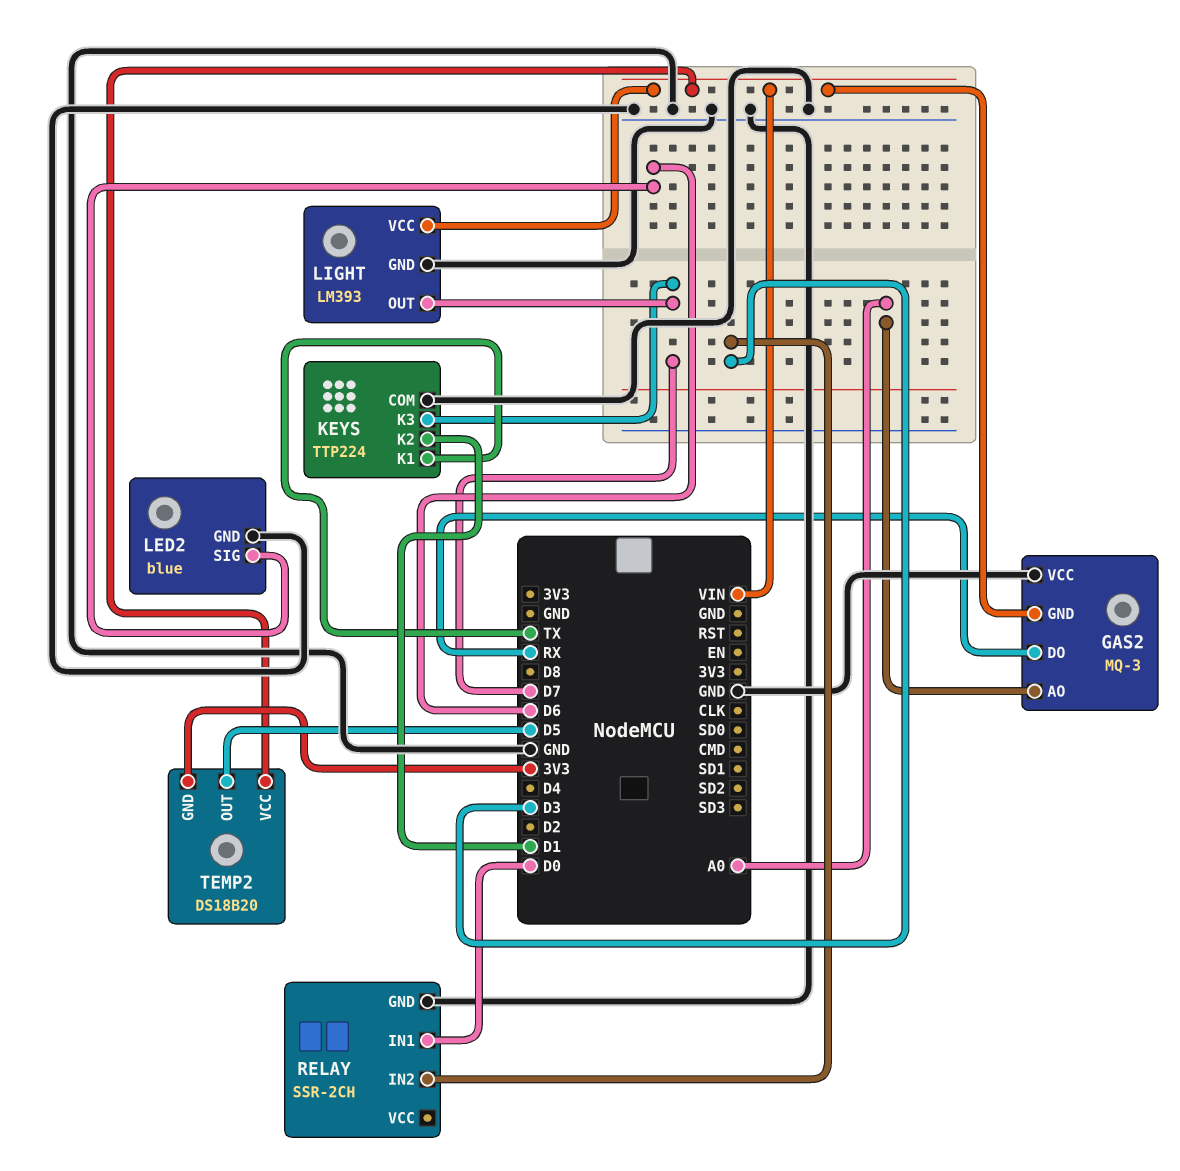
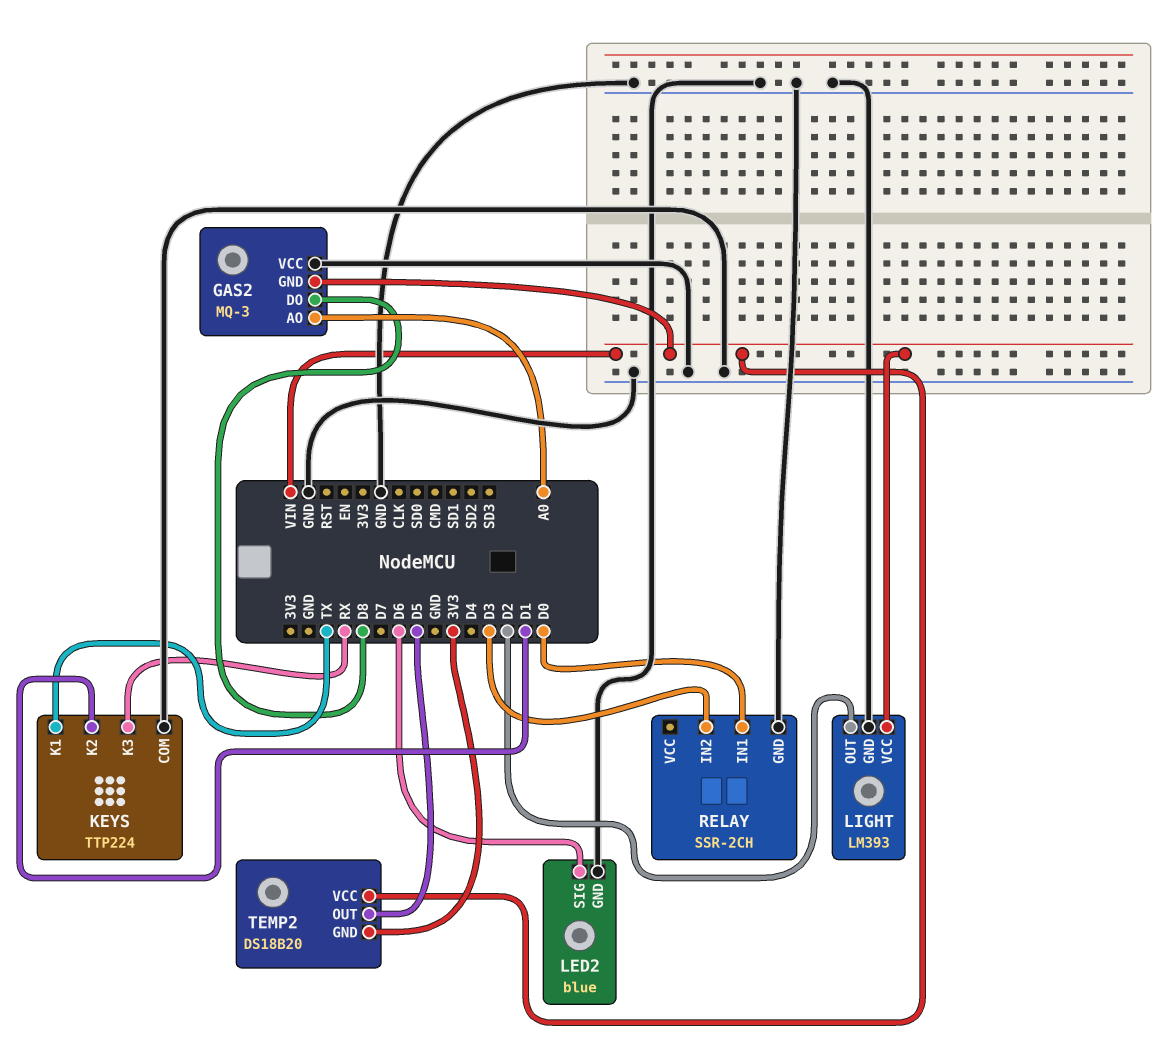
GAS2 pin DO: RX -> D8
KEYS pin K3: D7 -> RX
LIGHT pin OUT: D7 -> D2

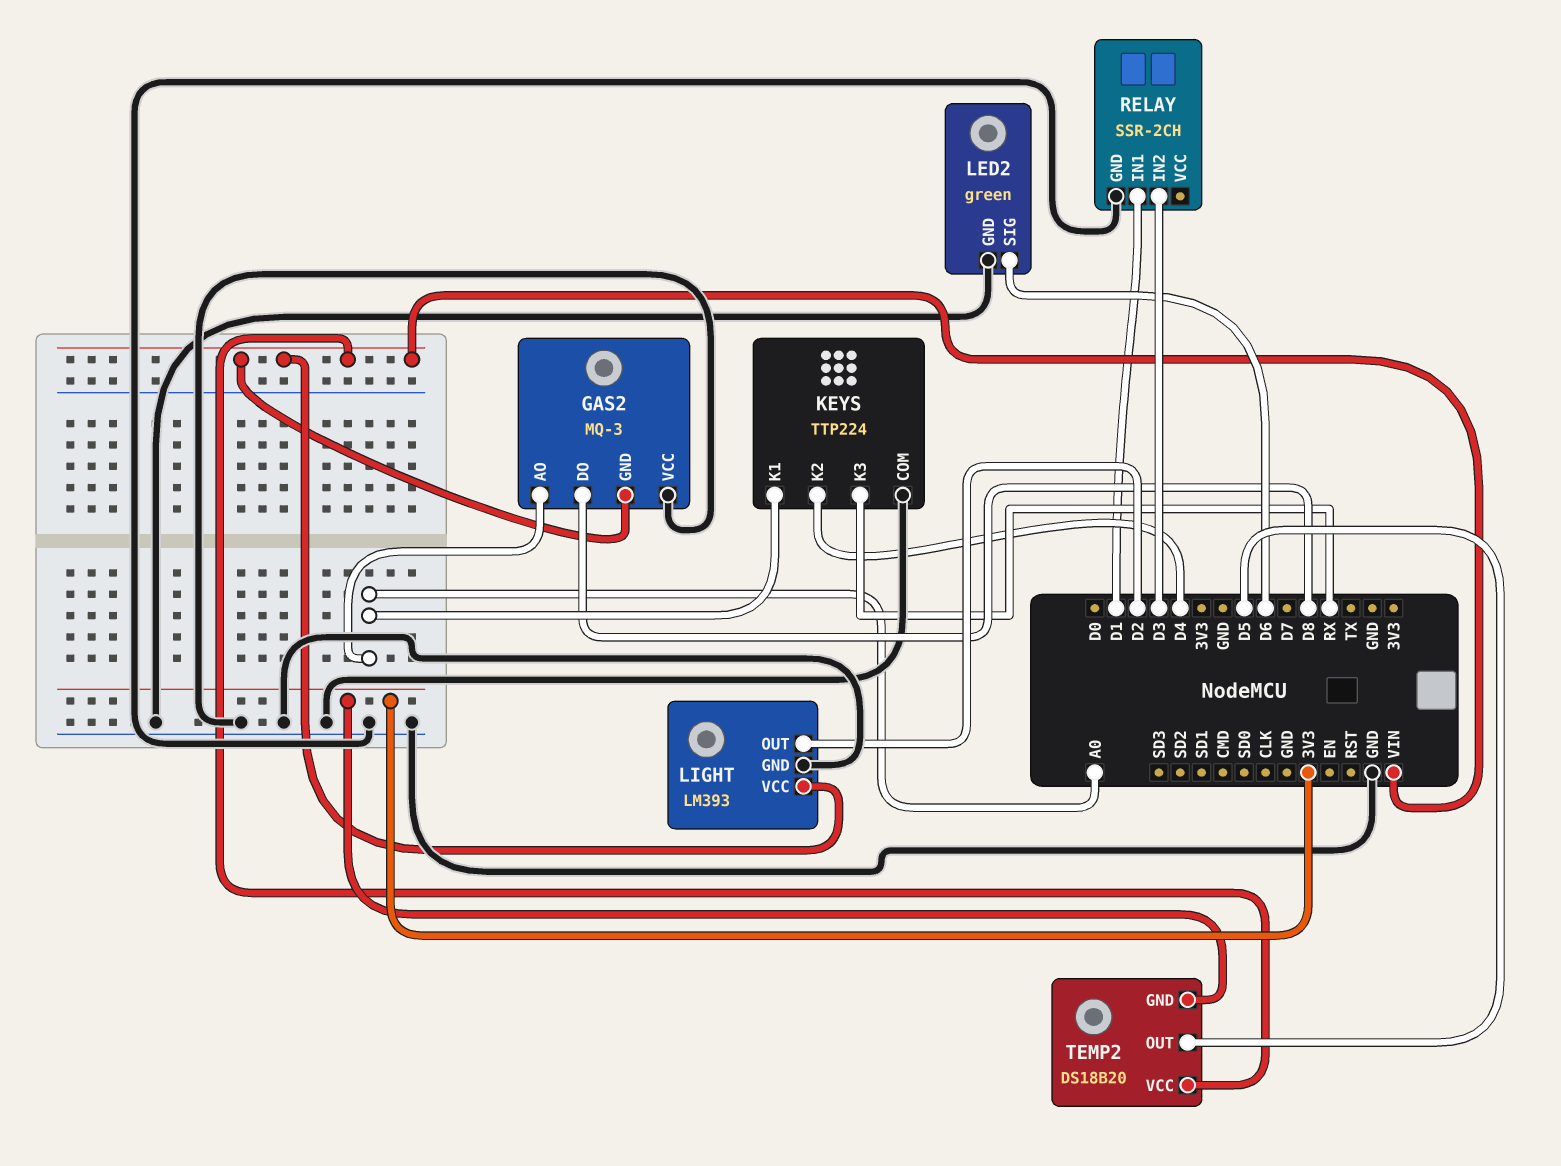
KEYS pin K1: TX -> A0
KEYS pin K2: D1 -> D4
LED2: blue -> green
RELAY pin IN1: D0 -> D1

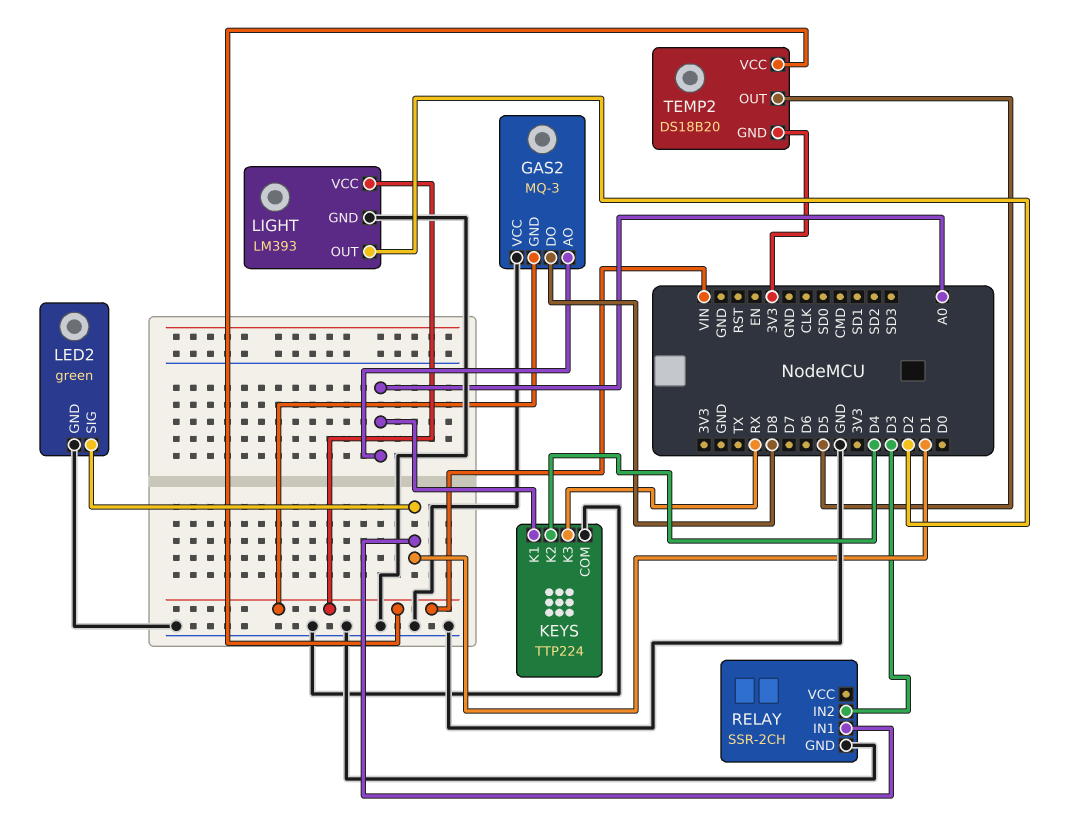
LED2 pin SIG: D6 -> D1

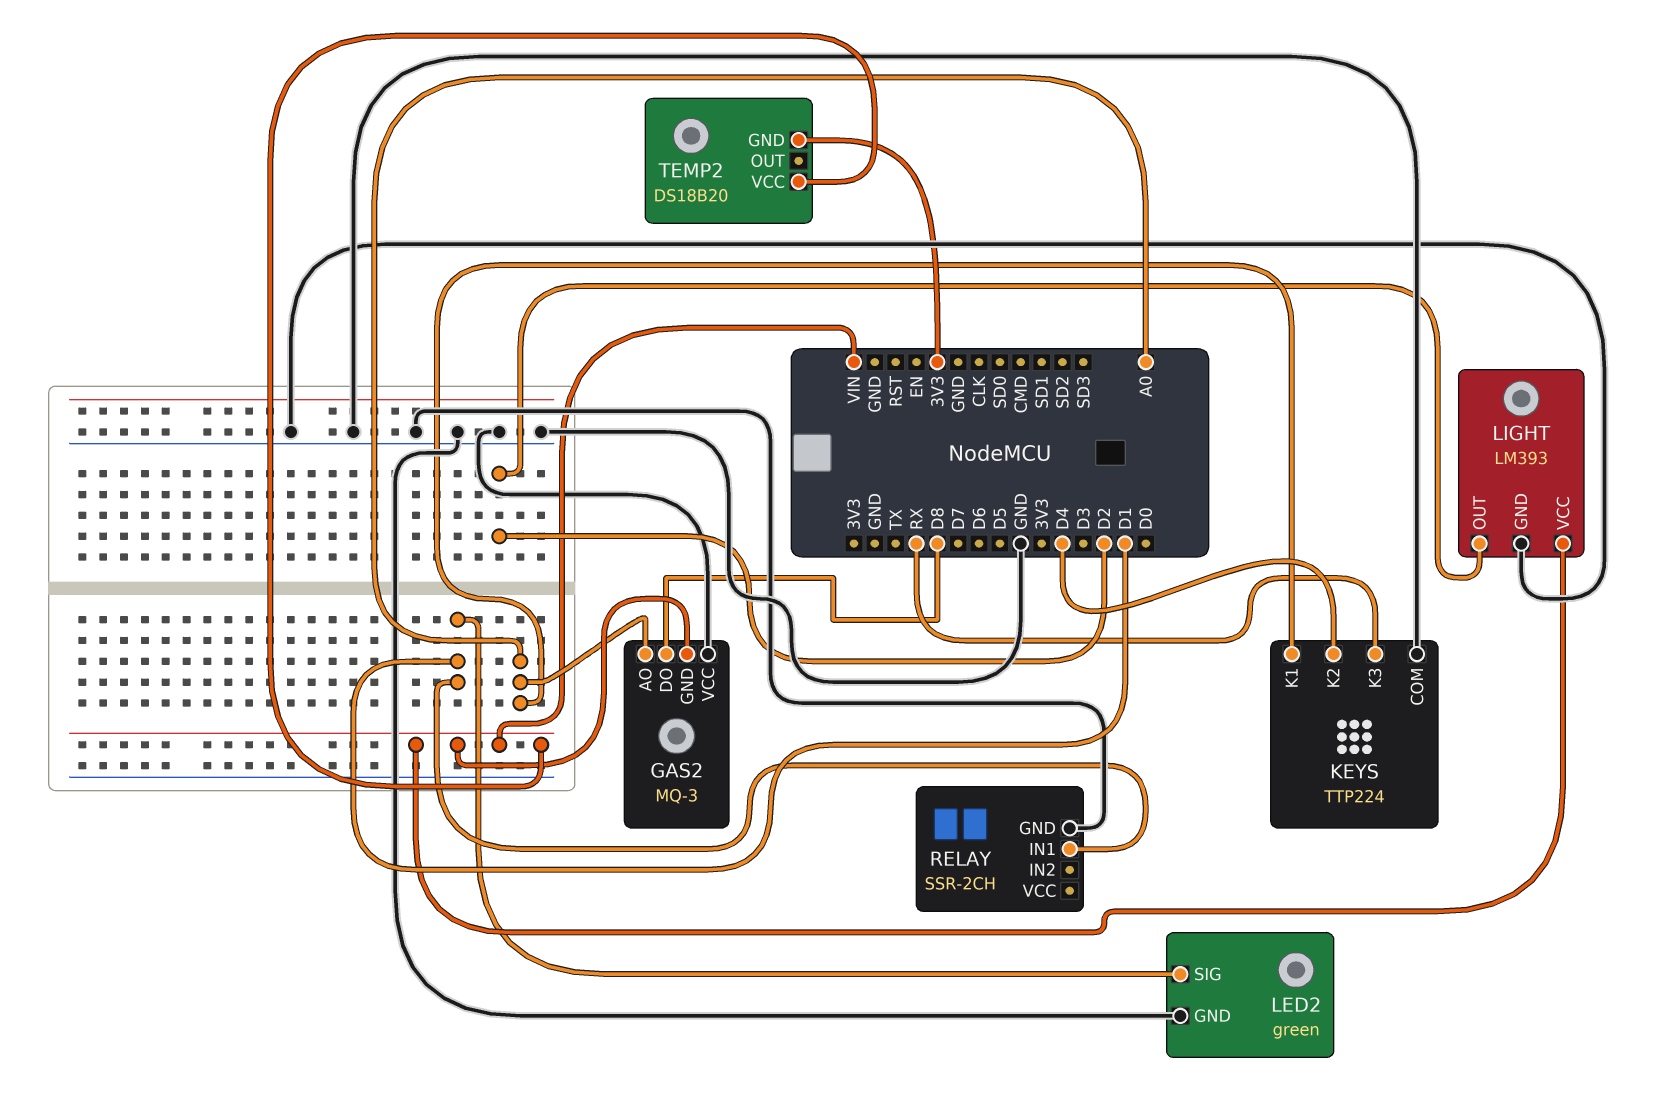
RELAY pin IN2: D3 -> none
TEMP2 pin OUT: D5 -> none

